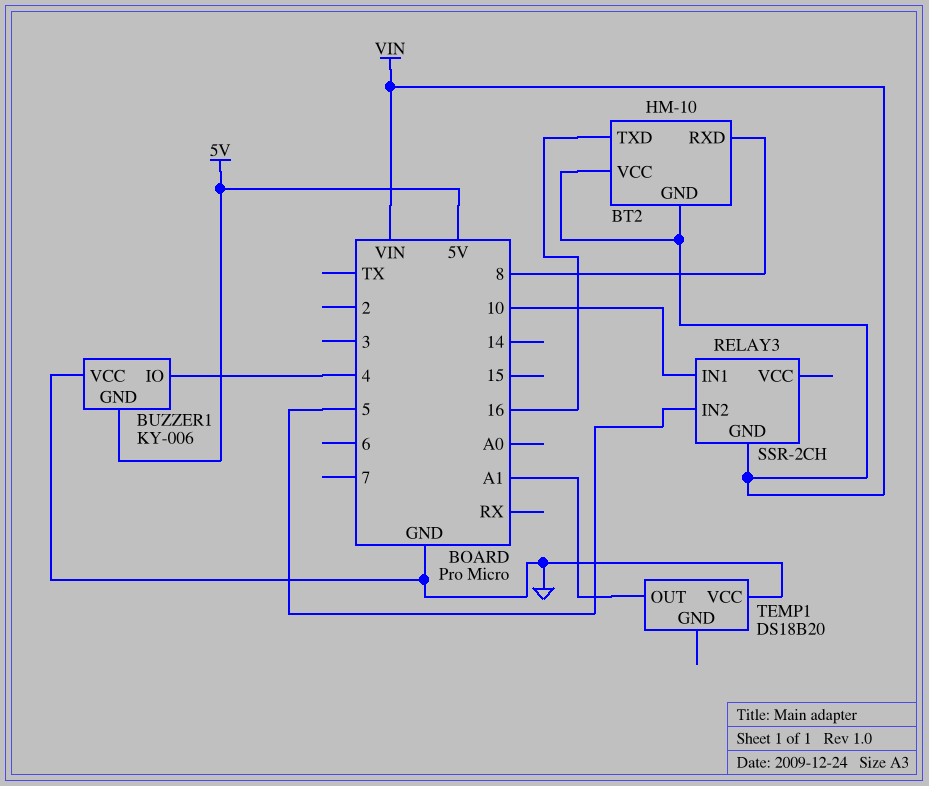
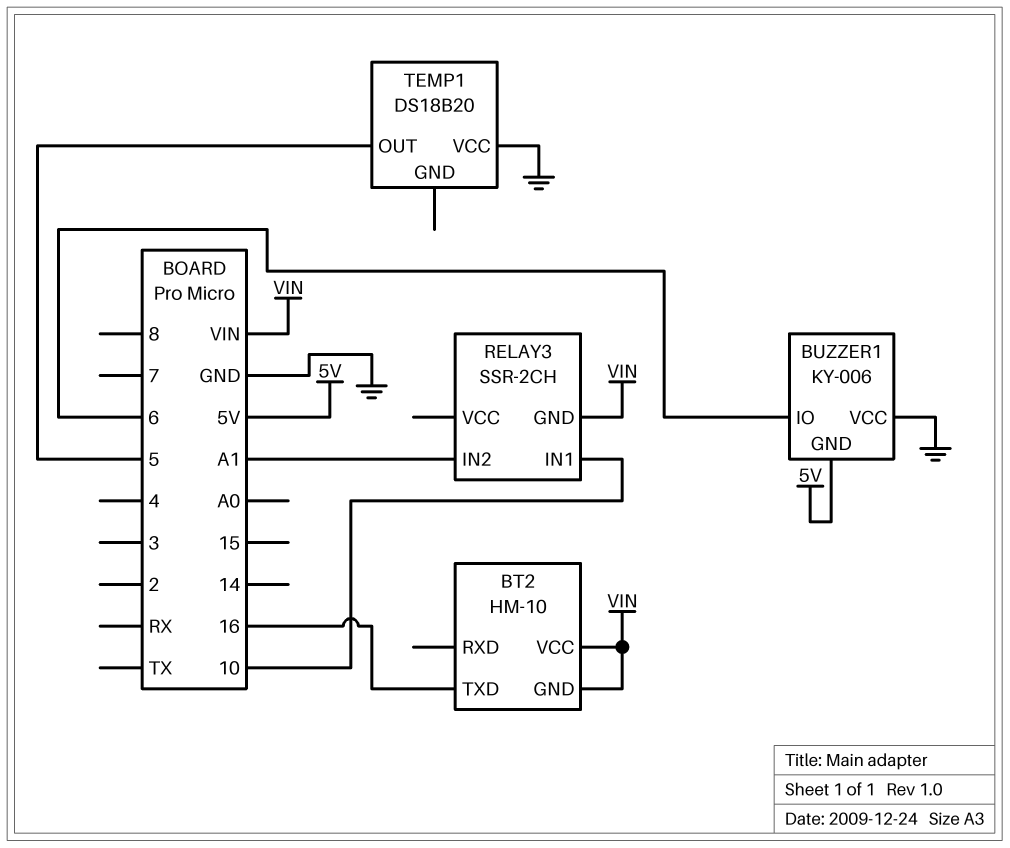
BT2 pin RXD: 8 -> none
BUZZER1 pin IO: 4 -> 6
RELAY3 pin IN2: 5 -> A1
TEMP1 pin OUT: A1 -> 5

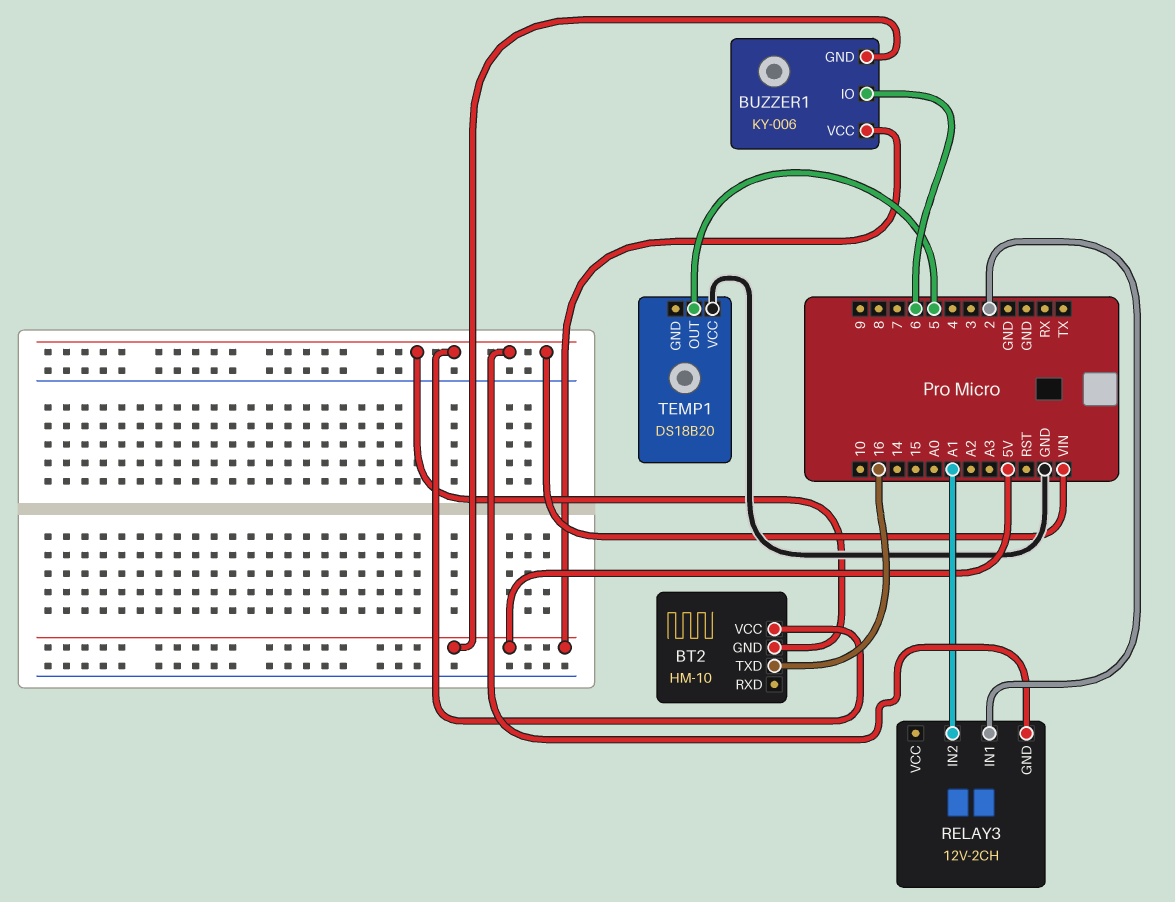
BUZZER1 pin VCC: GND -> 5V
RELAY3: SSR-2CH -> 12V-2CH
RELAY3 pin IN1: 10 -> 2

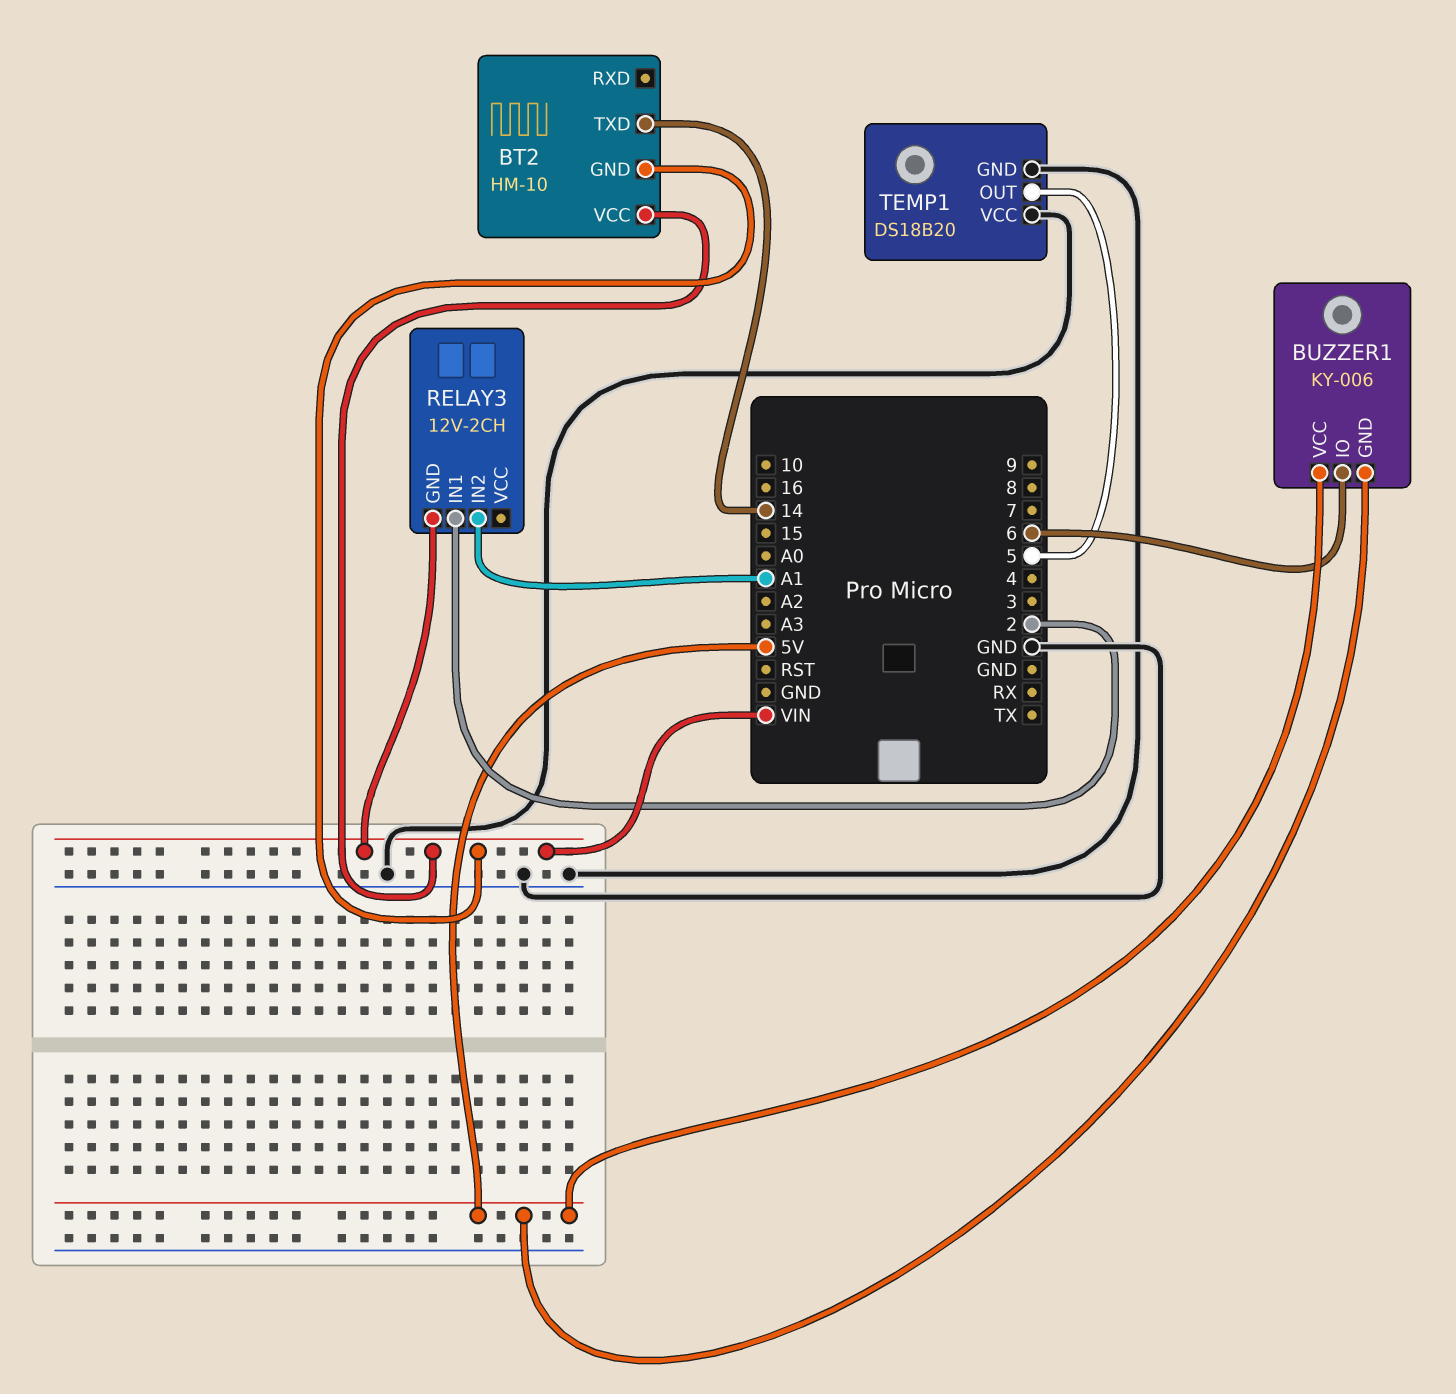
BT2 pin TXD: 16 -> 14
TEMP1 pin GND: none -> GND

